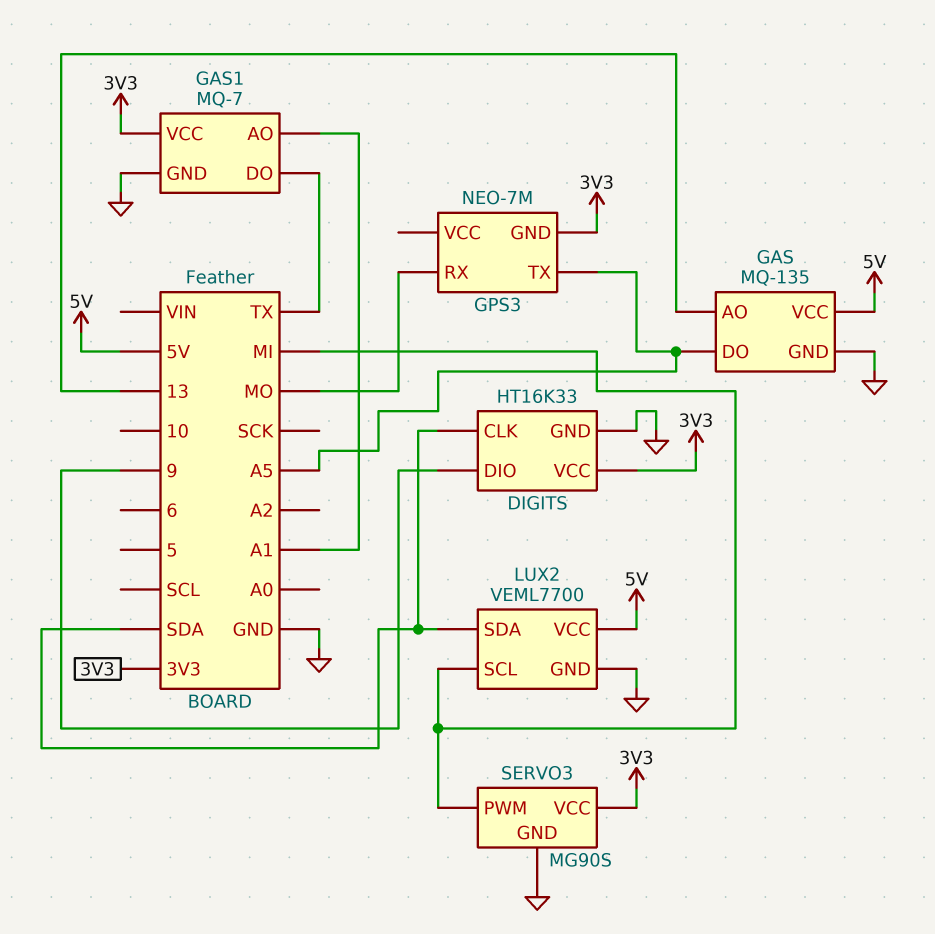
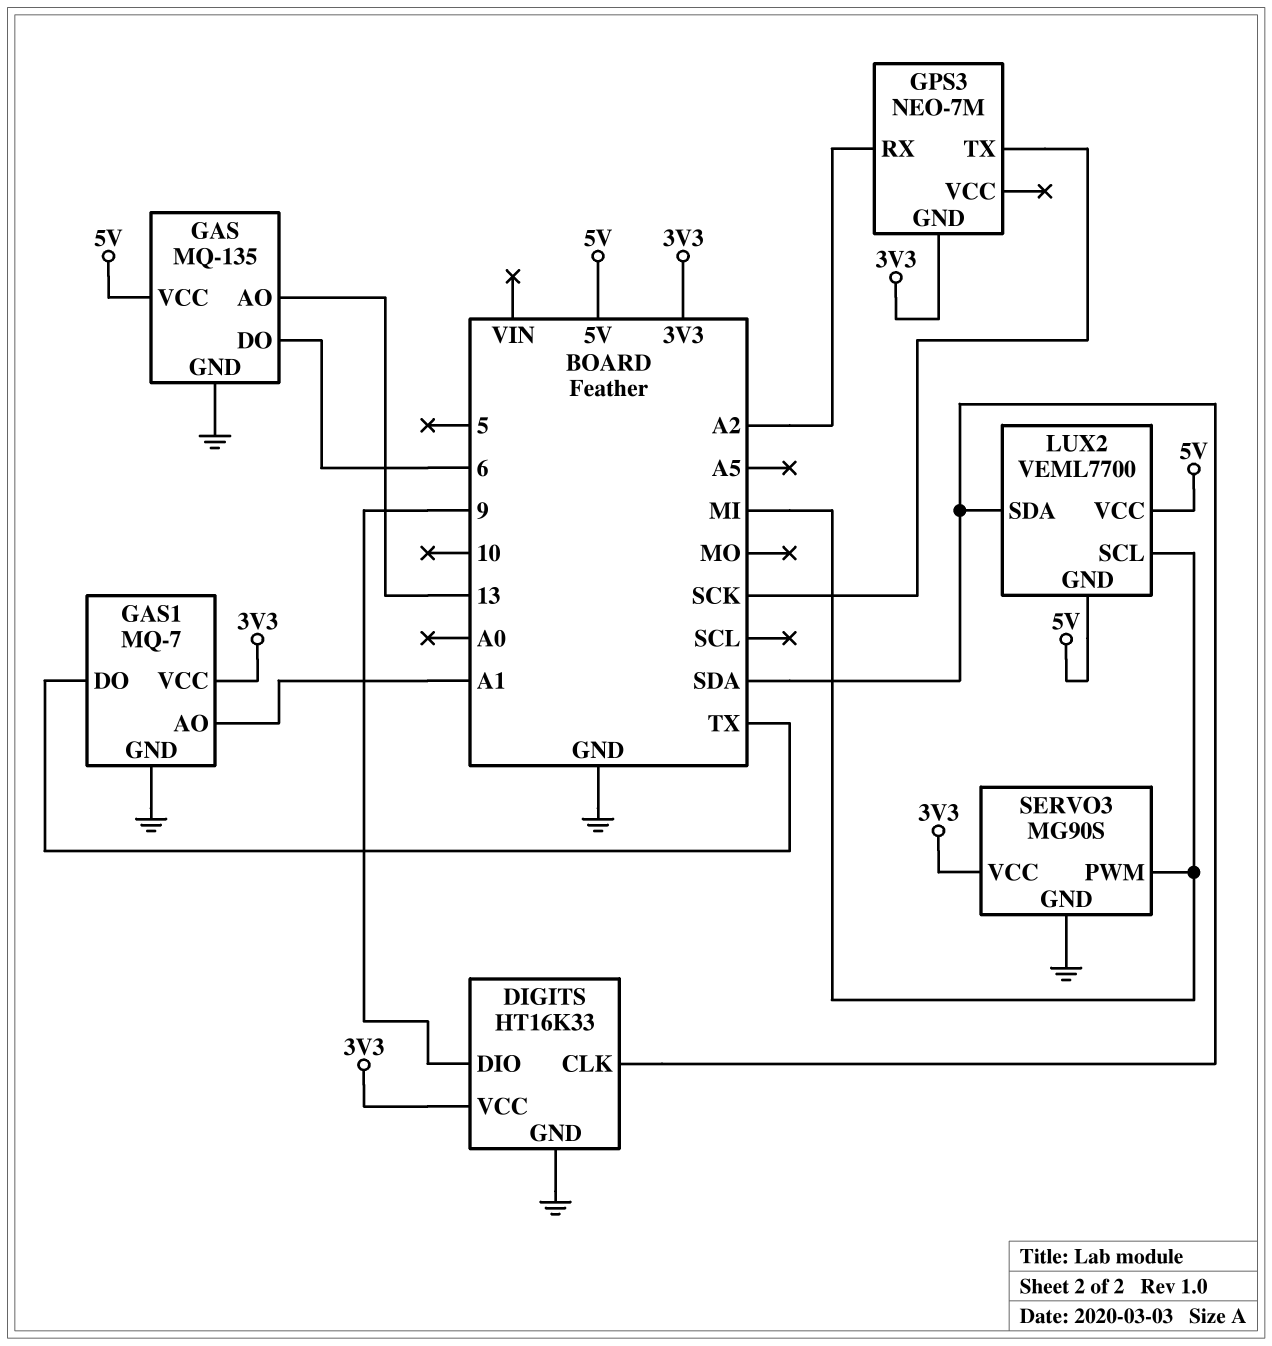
GAS pin DO: A5 -> 6
GPS3 pin RX: MO -> A2
GPS3 pin TX: A5 -> SCK
LUX2 pin GND: GND -> 5V

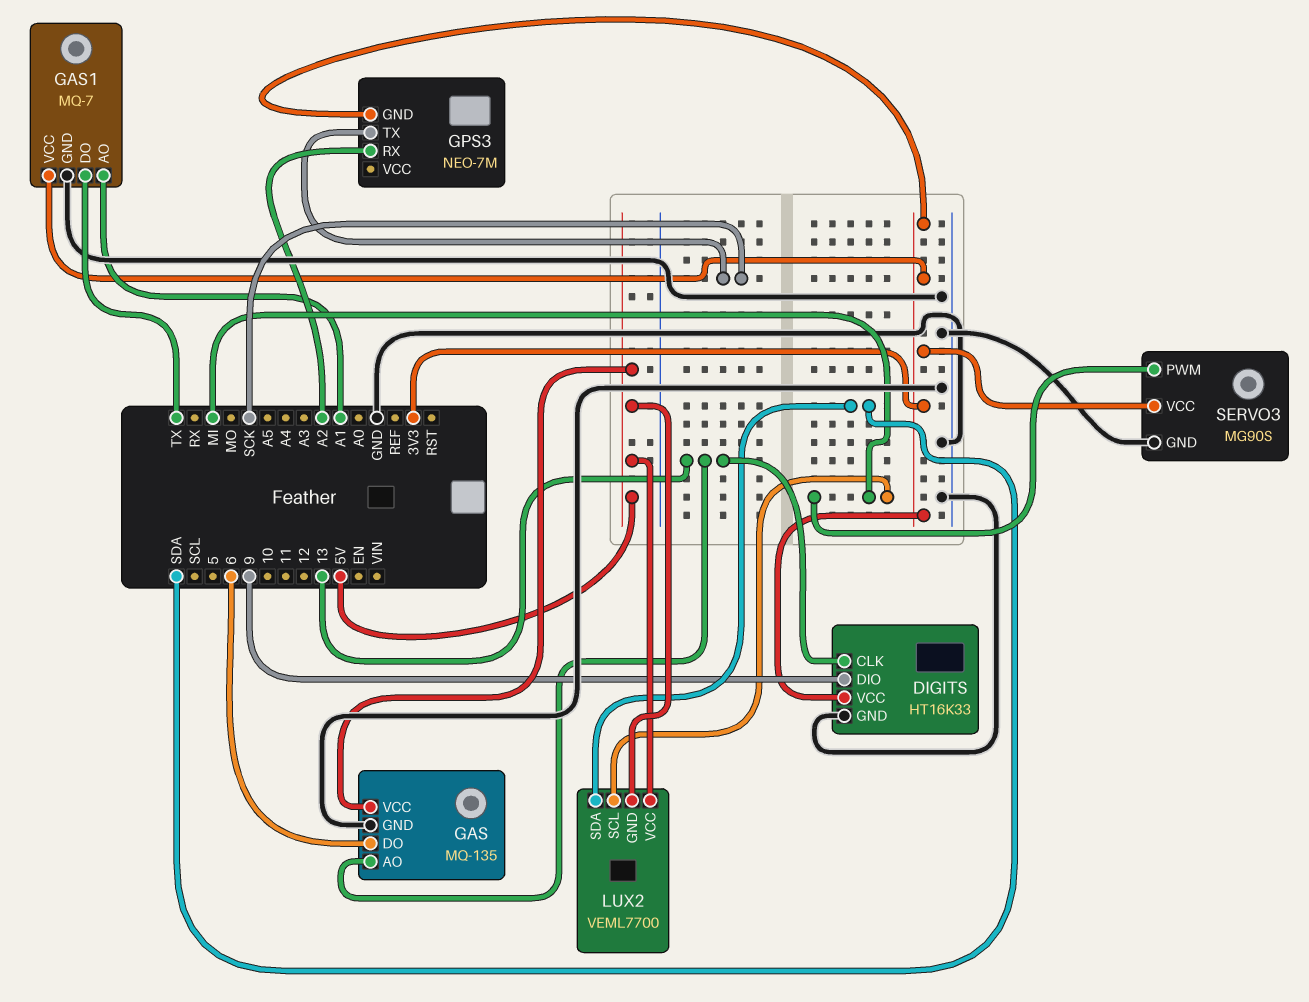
DIGITS pin CLK: SDA -> 13

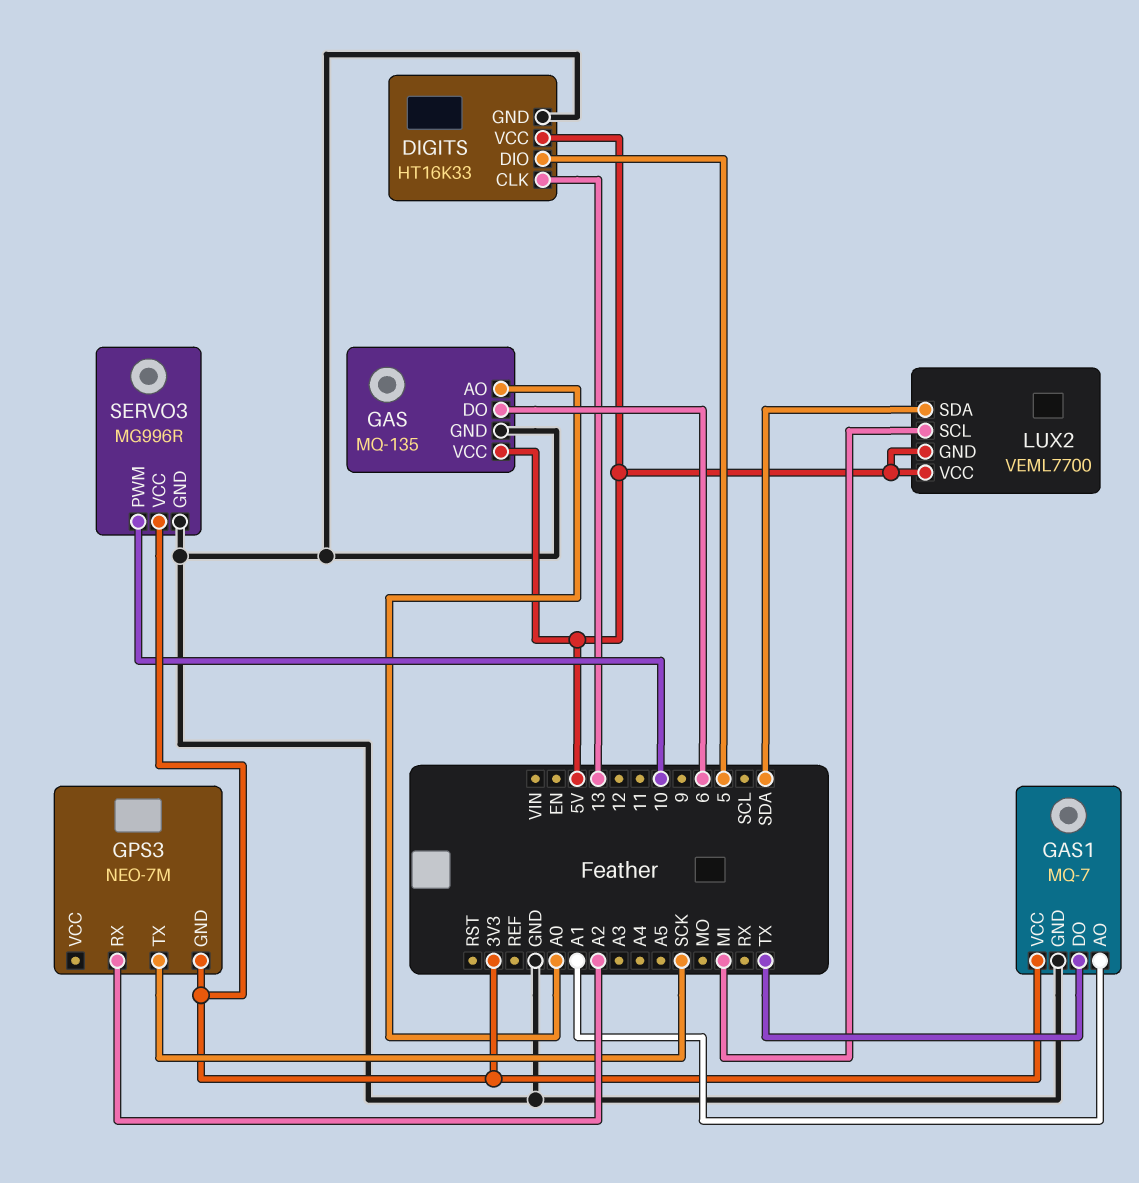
DIGITS pin DIO: 9 -> 5
DIGITS pin VCC: 3V3 -> 5V
GAS pin AO: 13 -> A0
SERVO3: MG90S -> MG996R
SERVO3 pin PWM: MI -> 10

